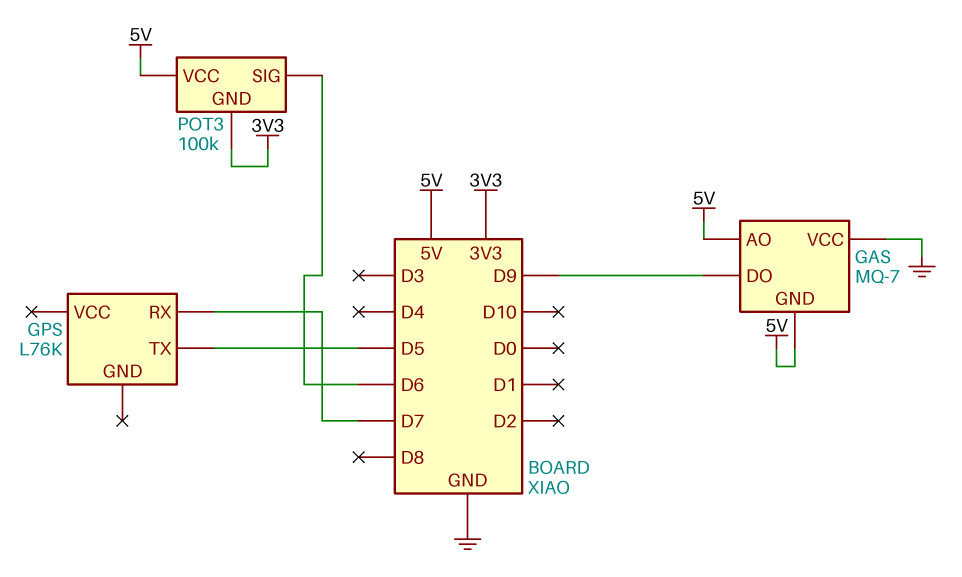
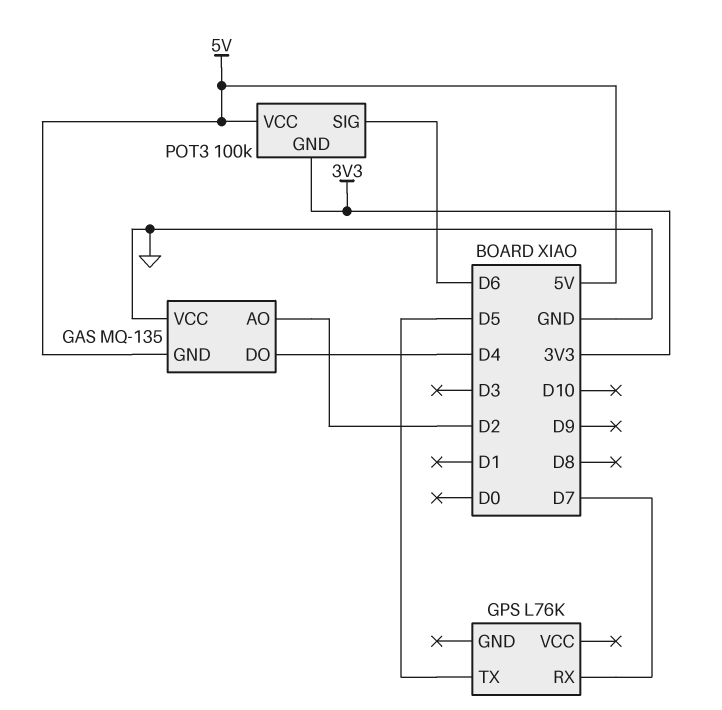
GAS: MQ-7 -> MQ-135
GAS pin AO: 5V -> D2
GAS pin DO: D9 -> D4

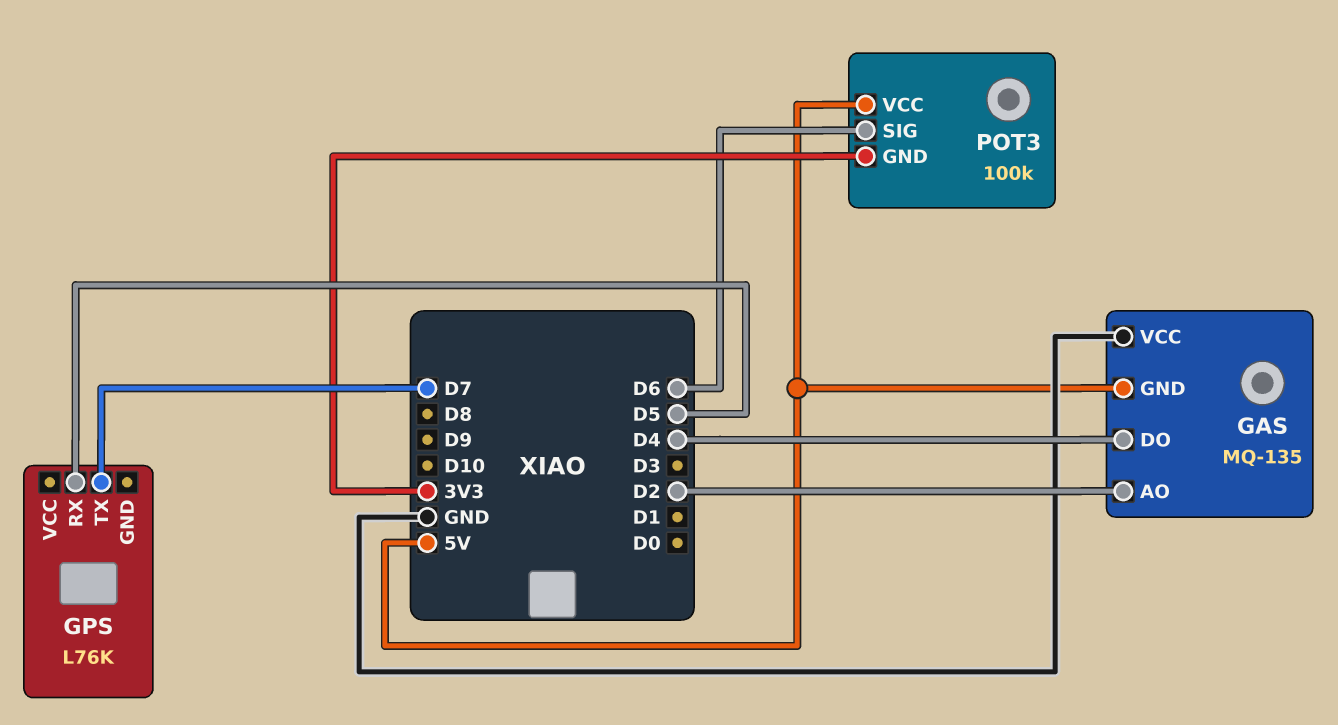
GPS pin RX: D7 -> D5
GPS pin TX: D5 -> D7

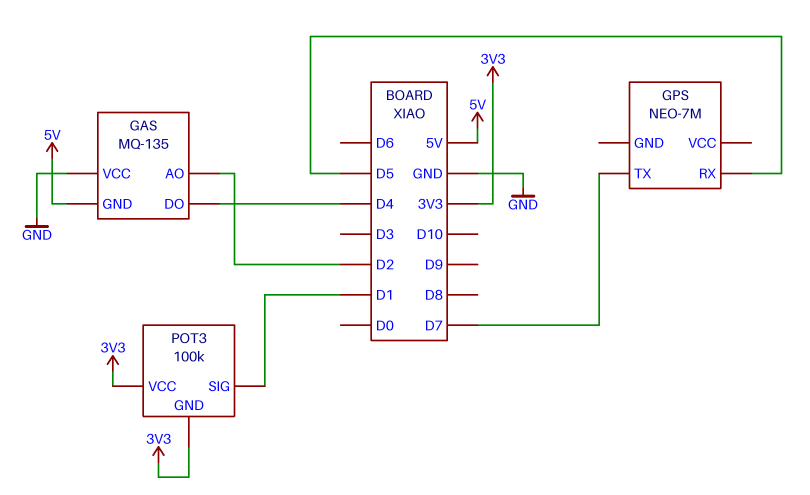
GPS: L76K -> NEO-7M
POT3 pin SIG: D6 -> D1
POT3 pin VCC: 5V -> 3V3

